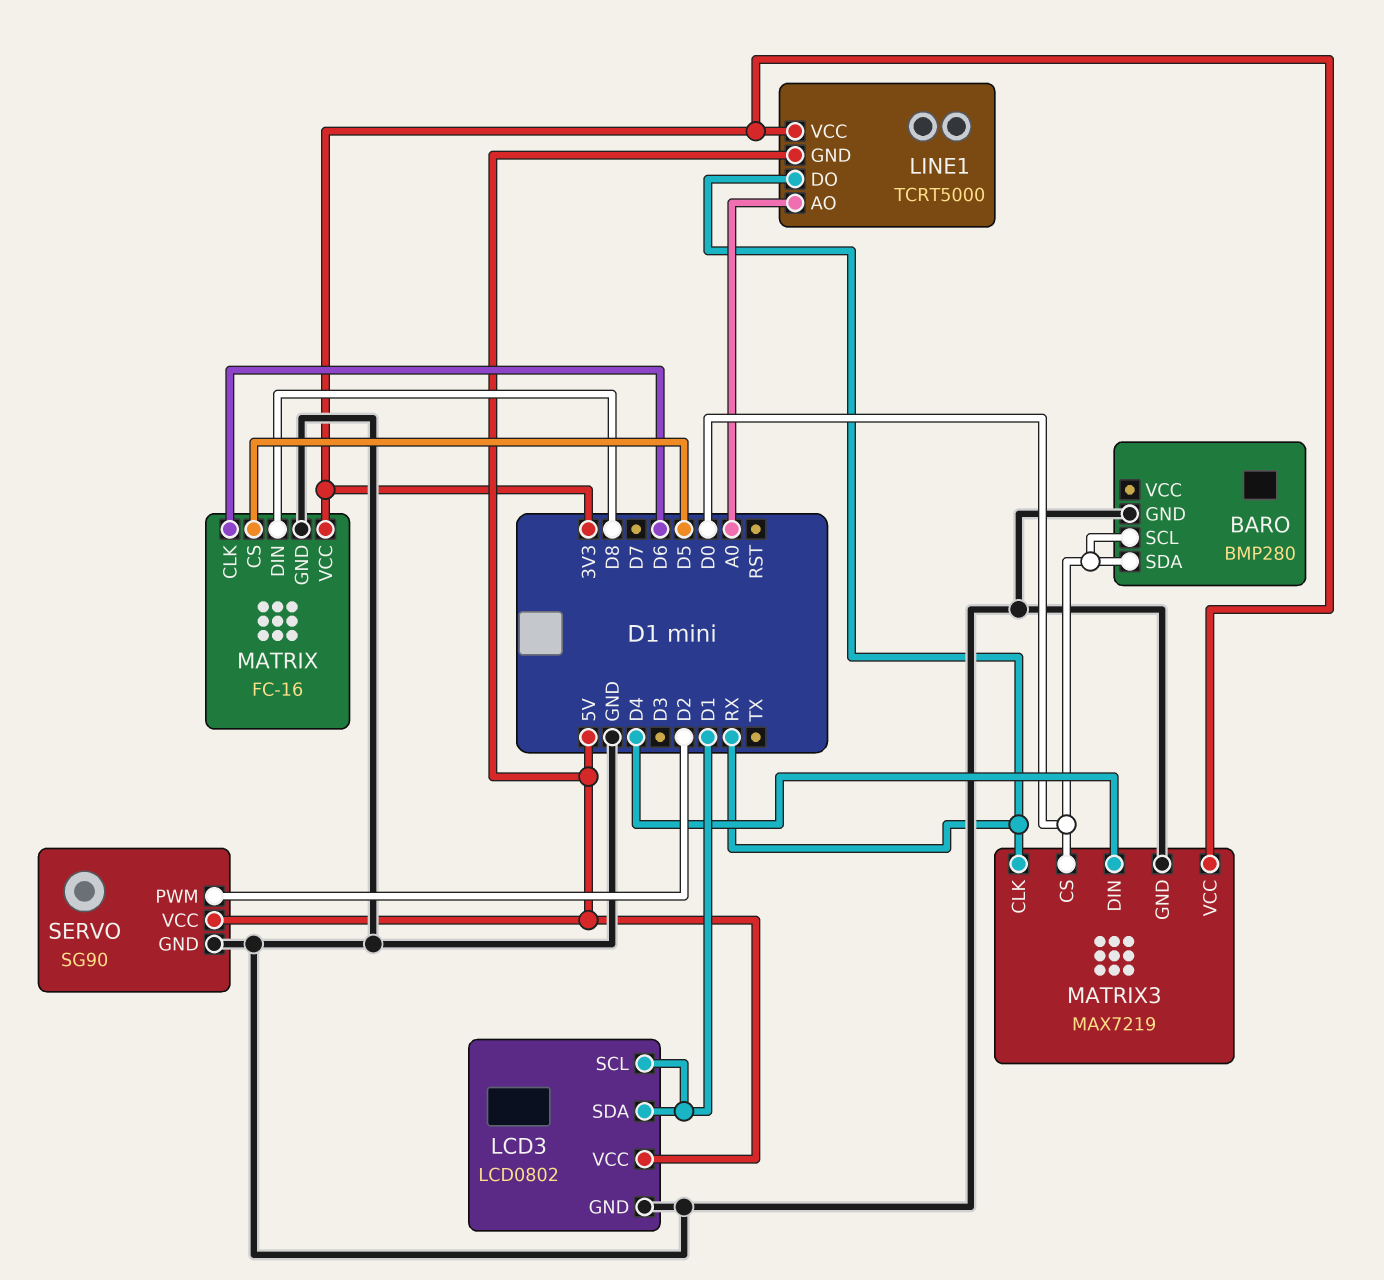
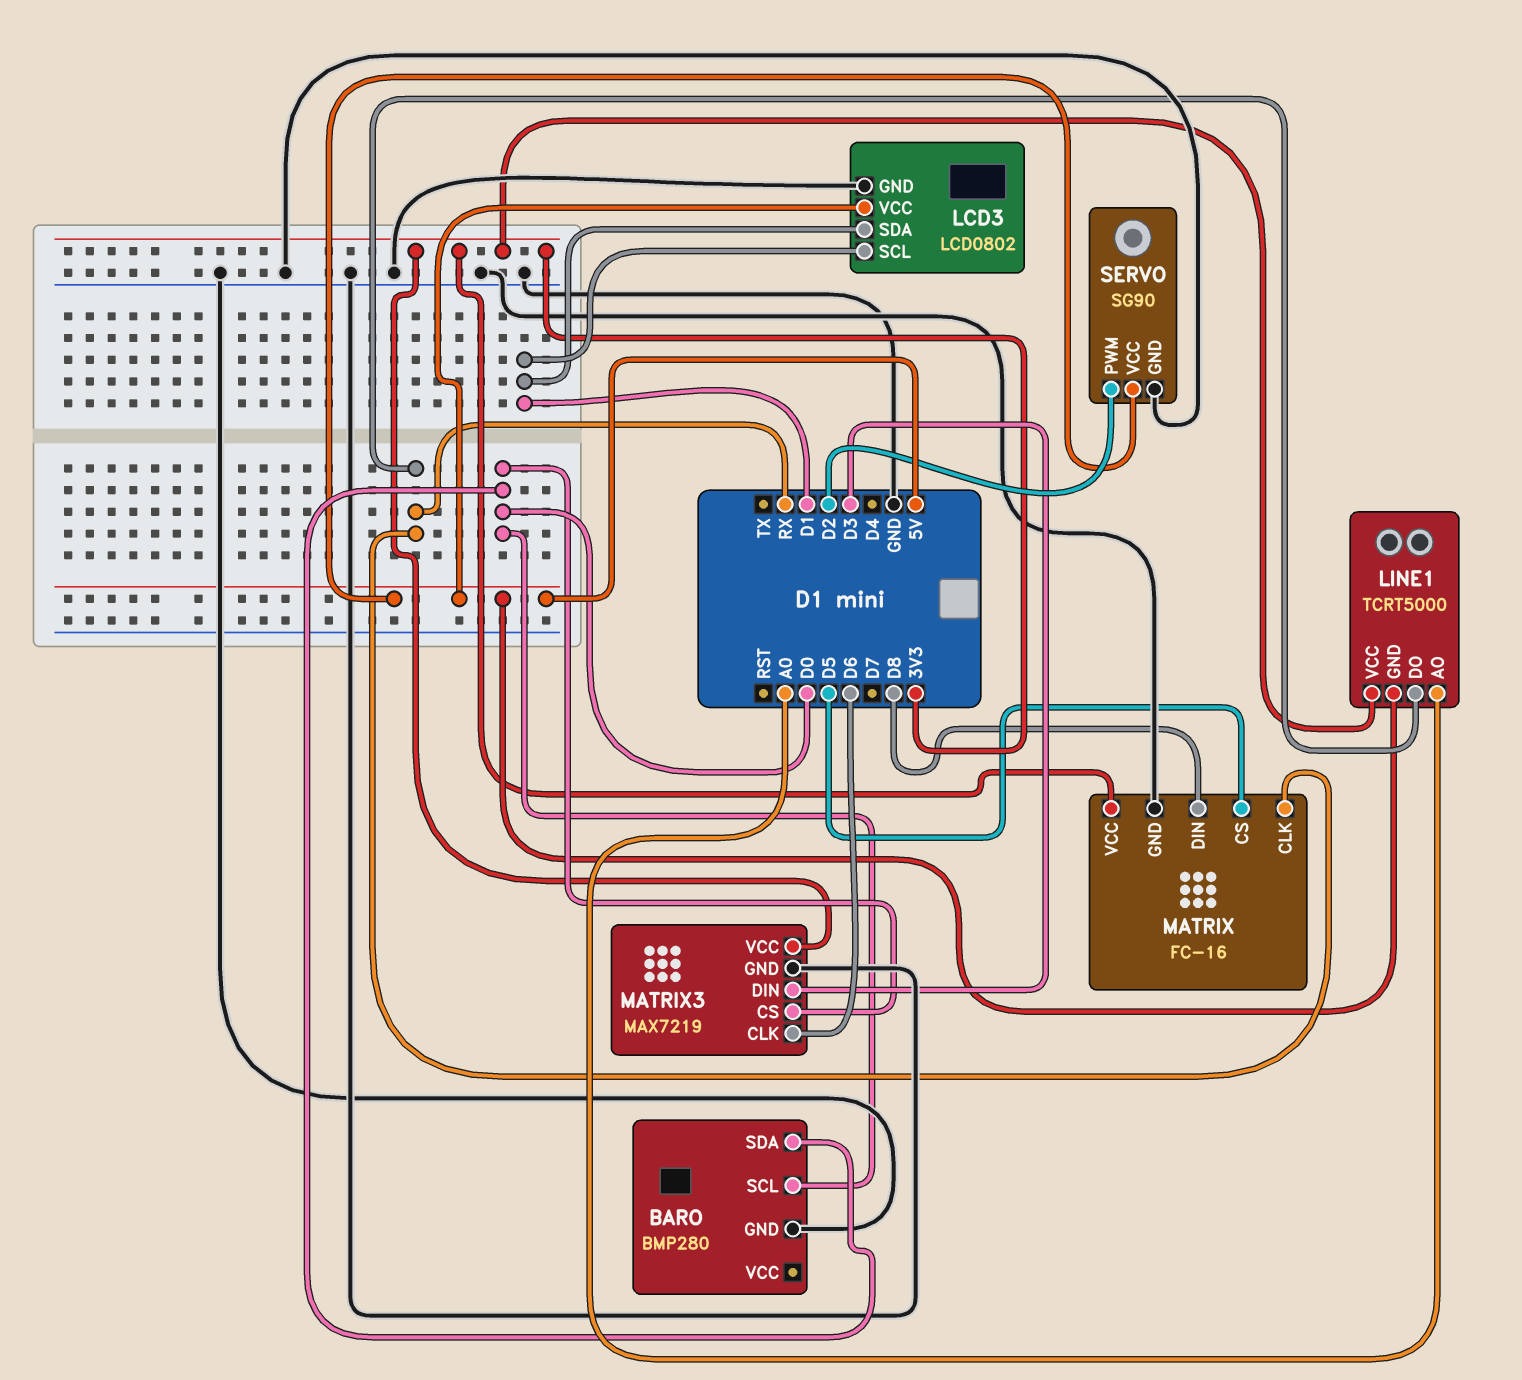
MATRIX pin CLK: D6 -> RX
MATRIX3 pin CLK: RX -> D6
MATRIX3 pin DIN: D4 -> D3

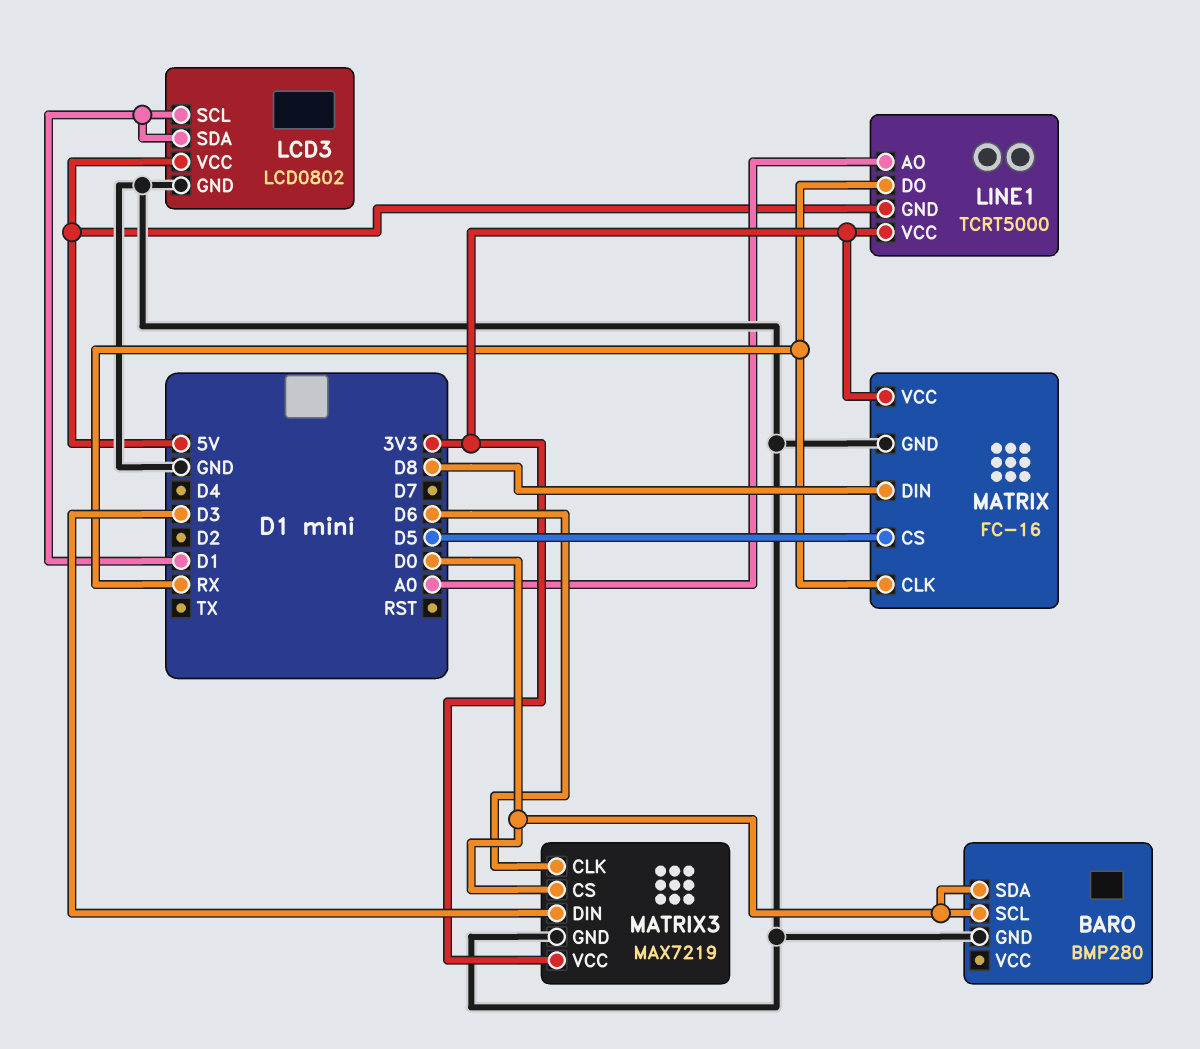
SERVO: SG90 -> none
SERVO pin GND: GND -> none
SERVO pin PWM: D2 -> none
SERVO pin VCC: 5V -> none

